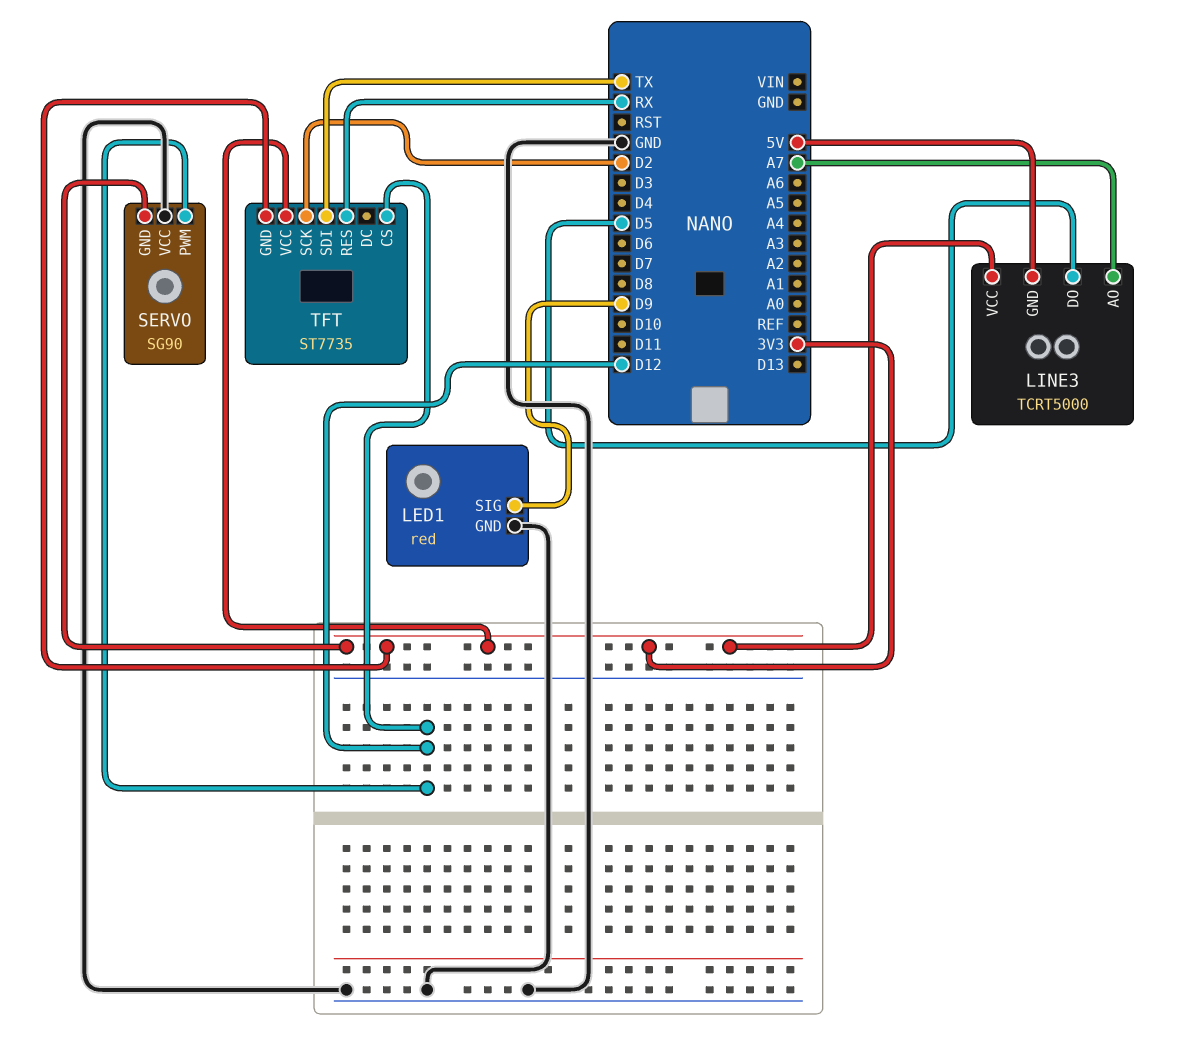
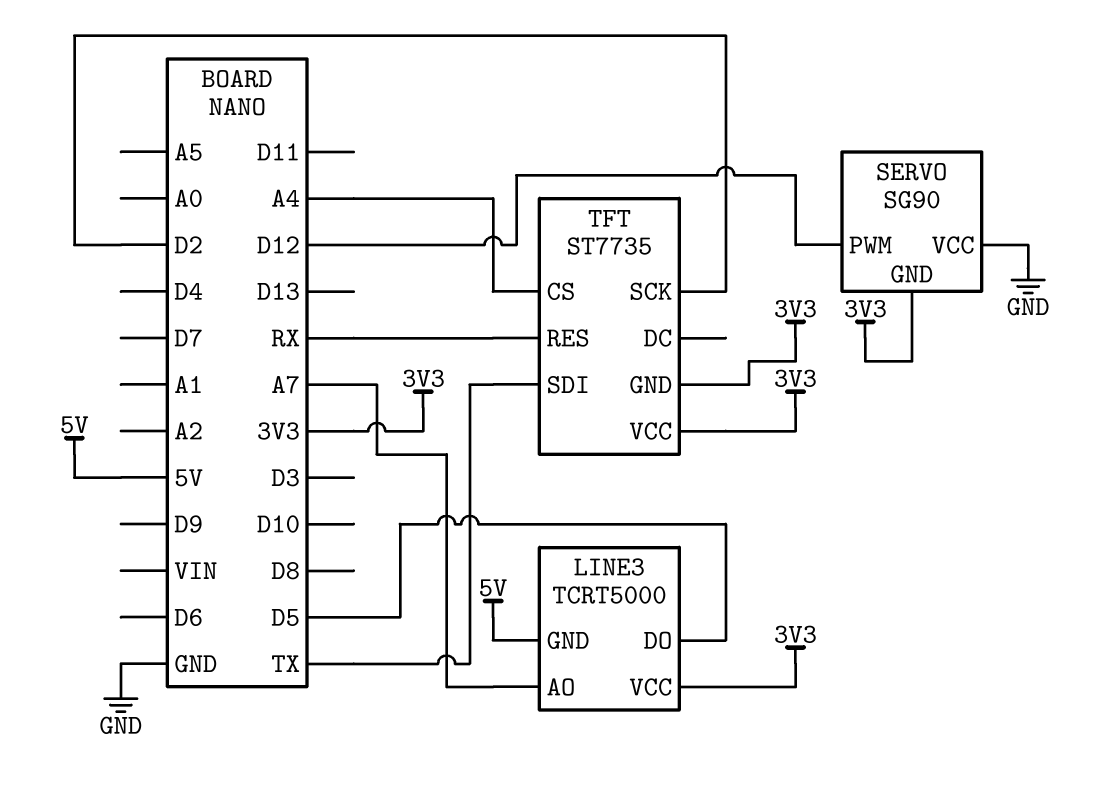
LED1: red -> none
LED1 pin GND: GND -> none
LED1 pin SIG: D9 -> none
TFT pin CS: D12 -> A4

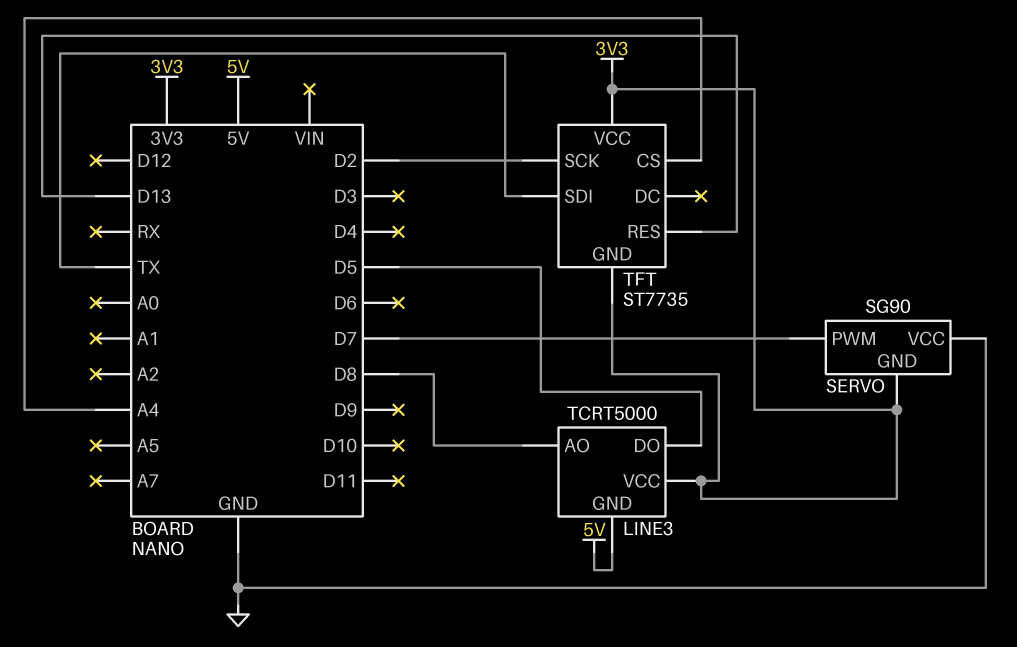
LINE3 pin AO: A7 -> D8
SERVO pin PWM: D12 -> D7
TFT pin RES: RX -> D13

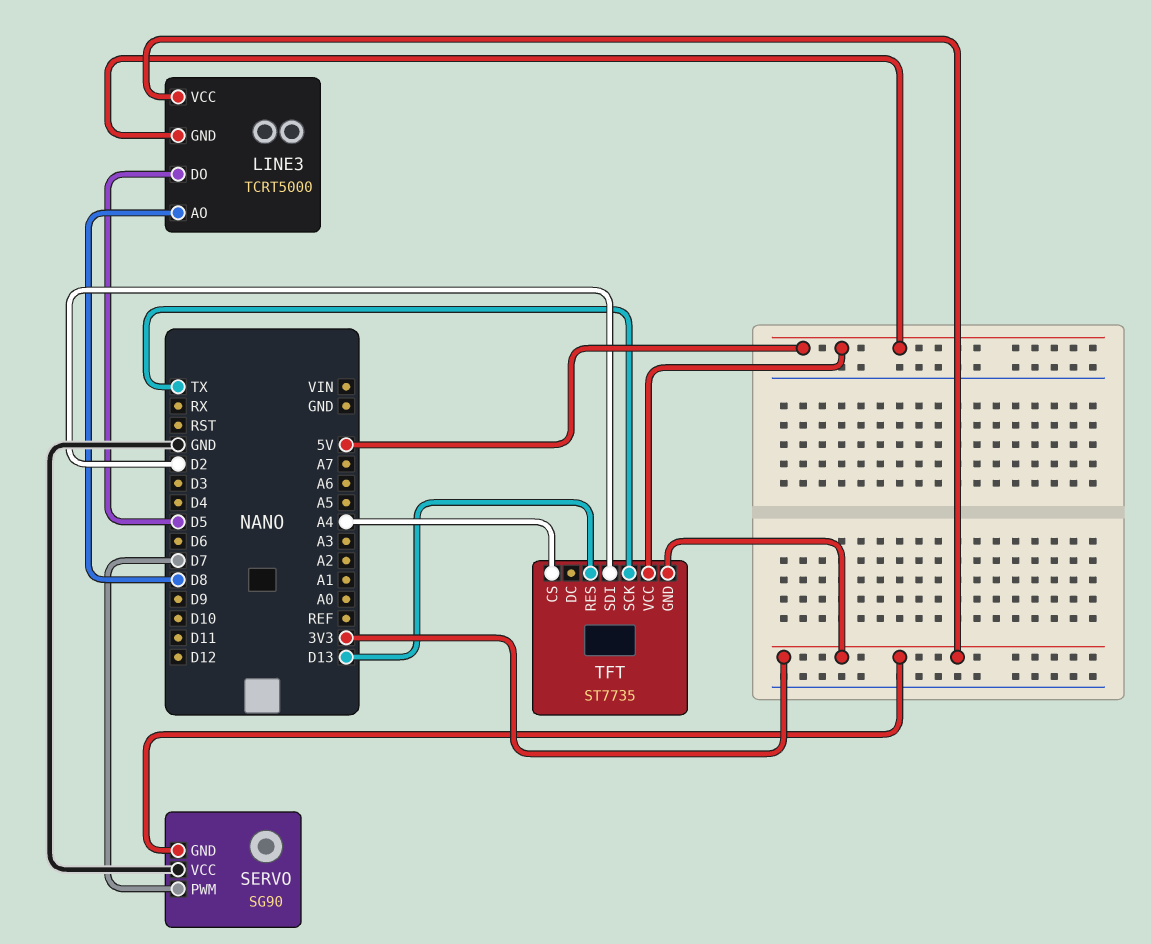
TFT pin SCK: D2 -> TX
TFT pin SDI: TX -> D2
TFT pin VCC: 3V3 -> 5V

